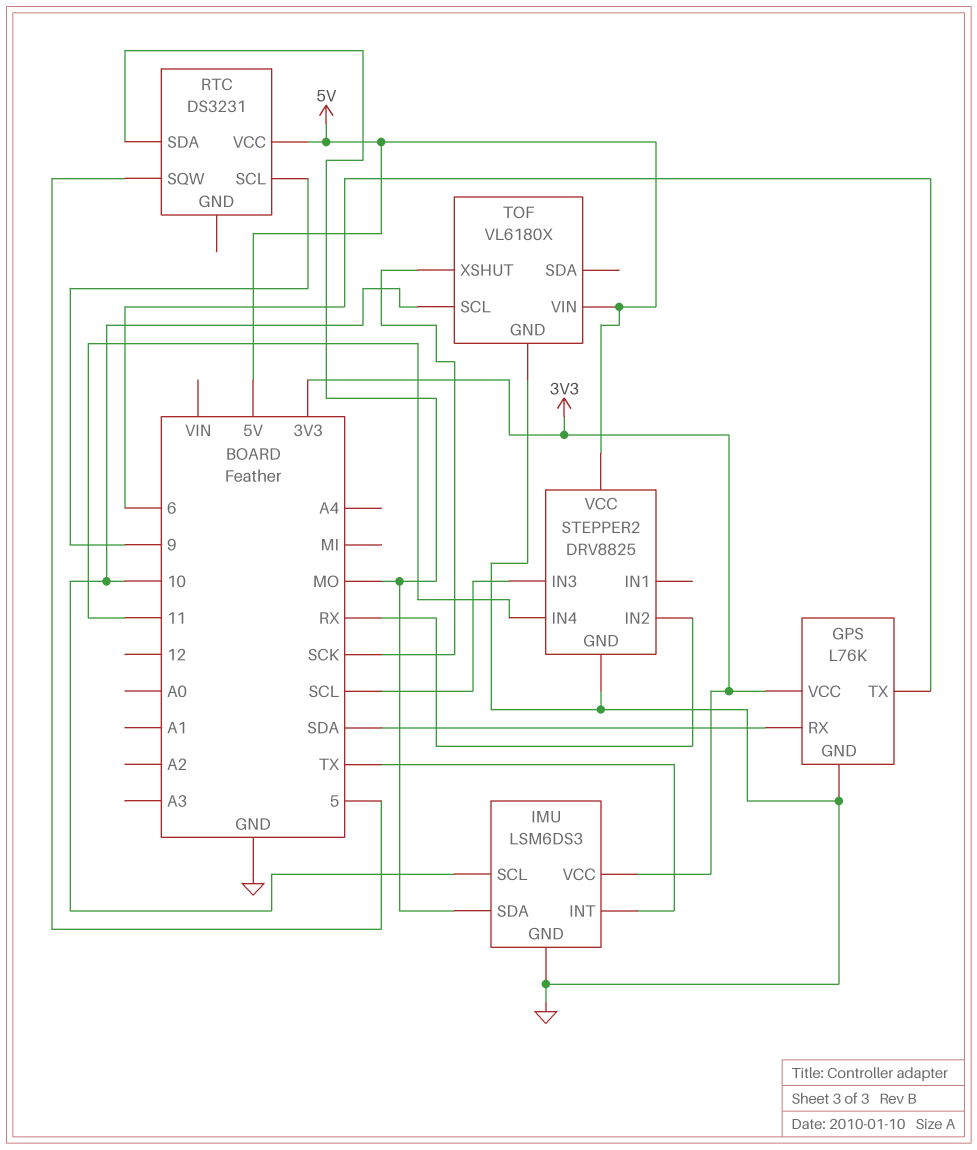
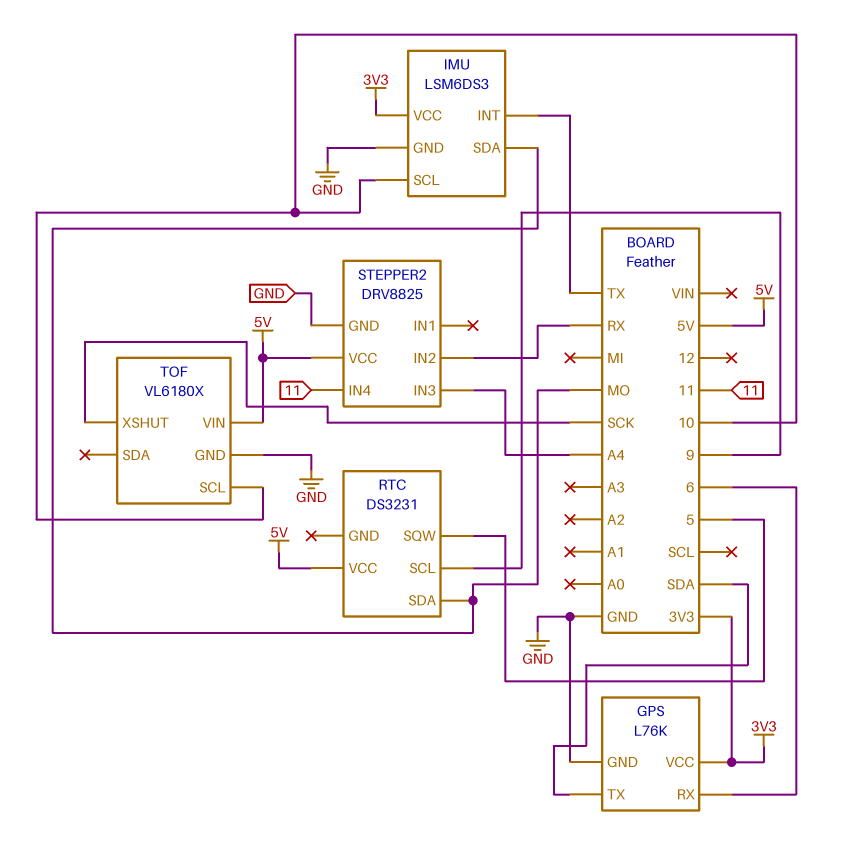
GPS pin RX: SDA -> 6
GPS pin TX: 6 -> SDA
STEPPER2 pin IN3: SCL -> A4

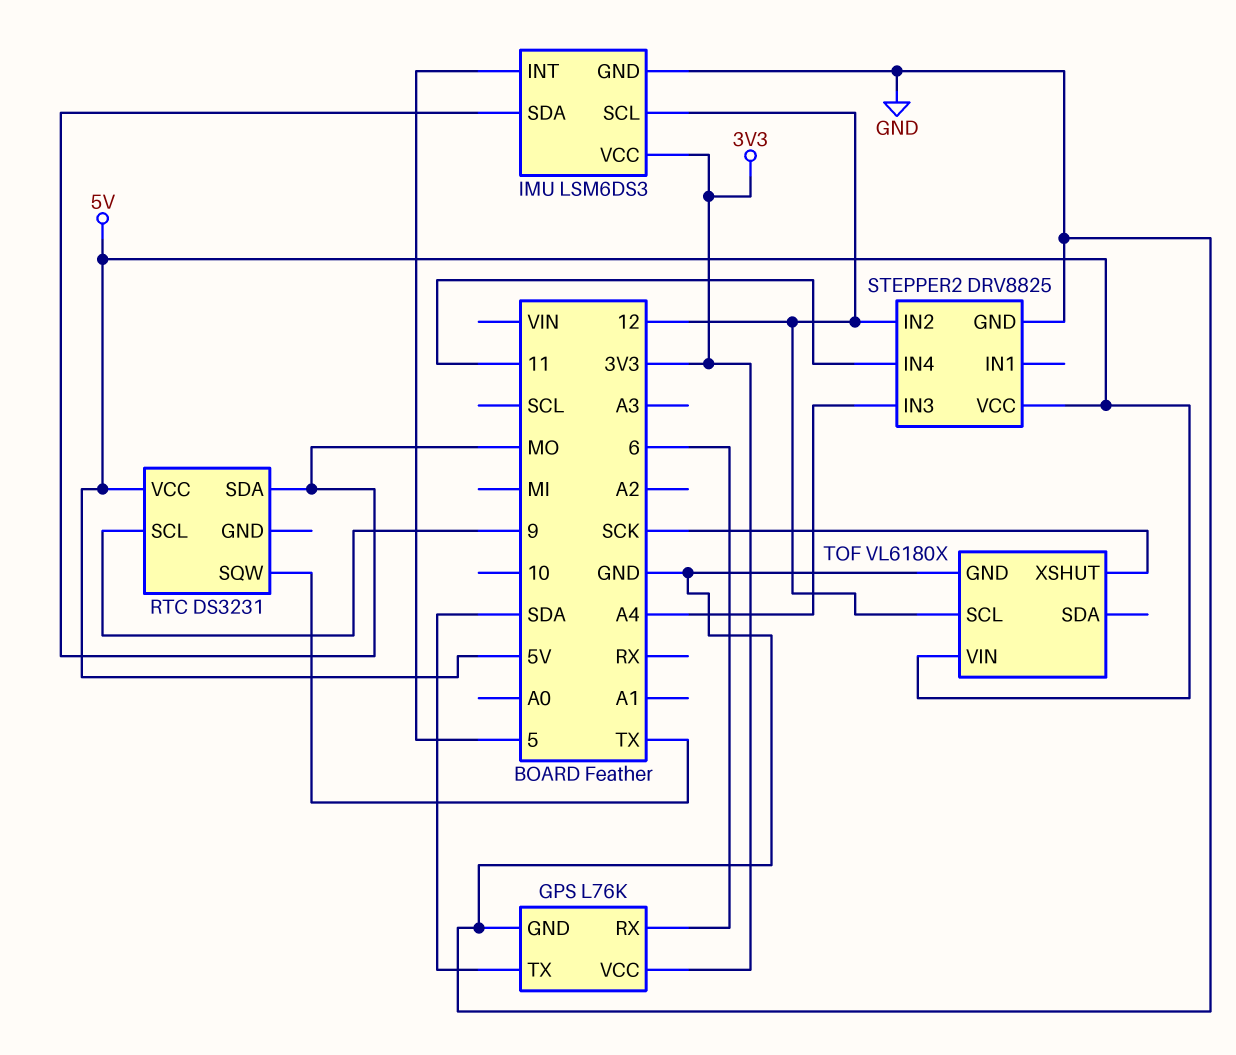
IMU pin INT: TX -> 5
IMU pin SCL: 10 -> 12
RTC pin SQW: 5 -> TX
STEPPER2 pin IN2: RX -> 12
TOF pin SCL: 10 -> 12

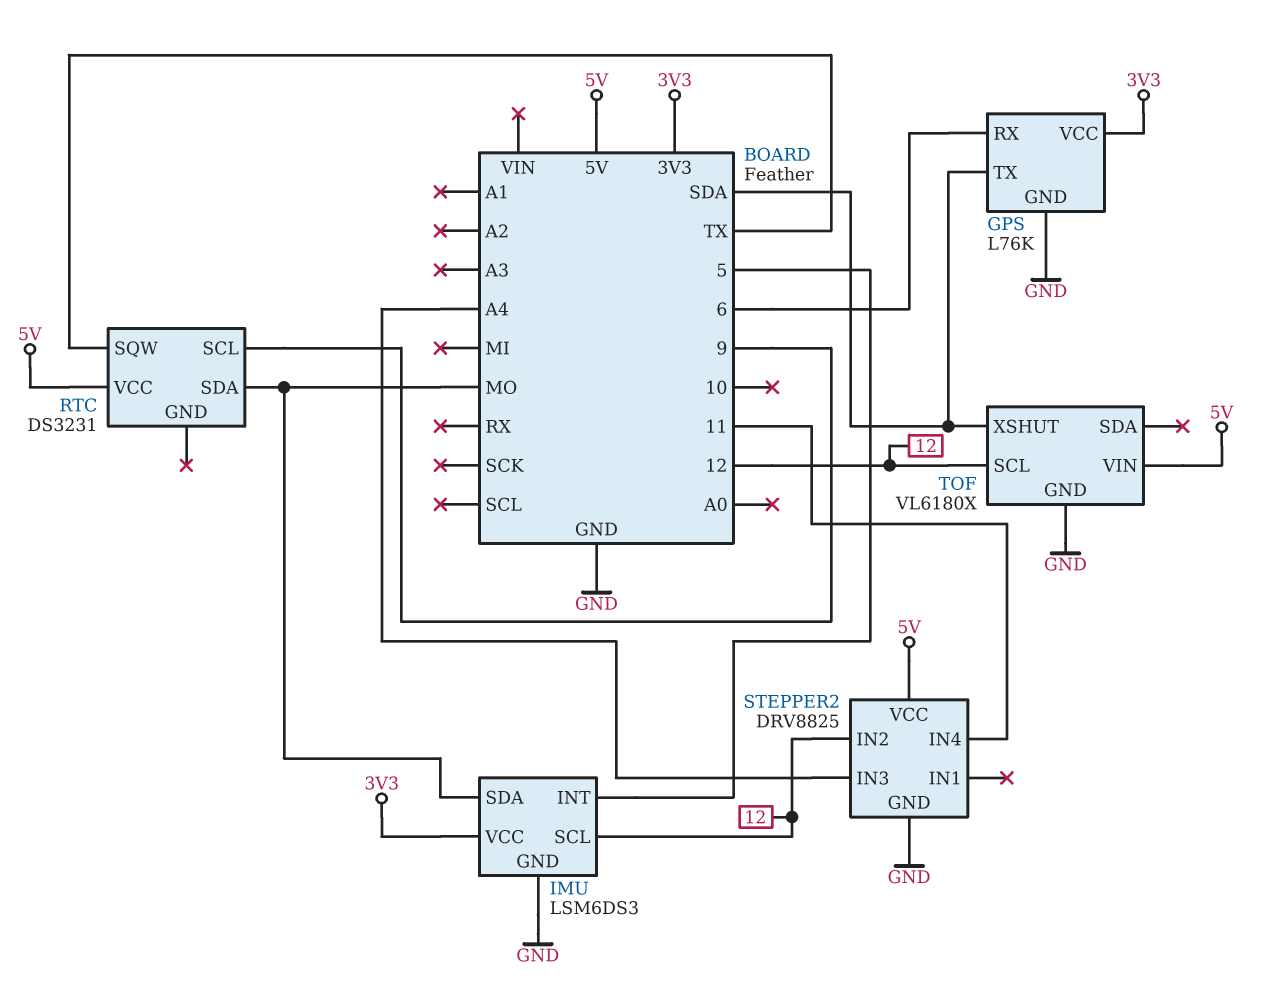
TOF pin XSHUT: SCK -> SDA

